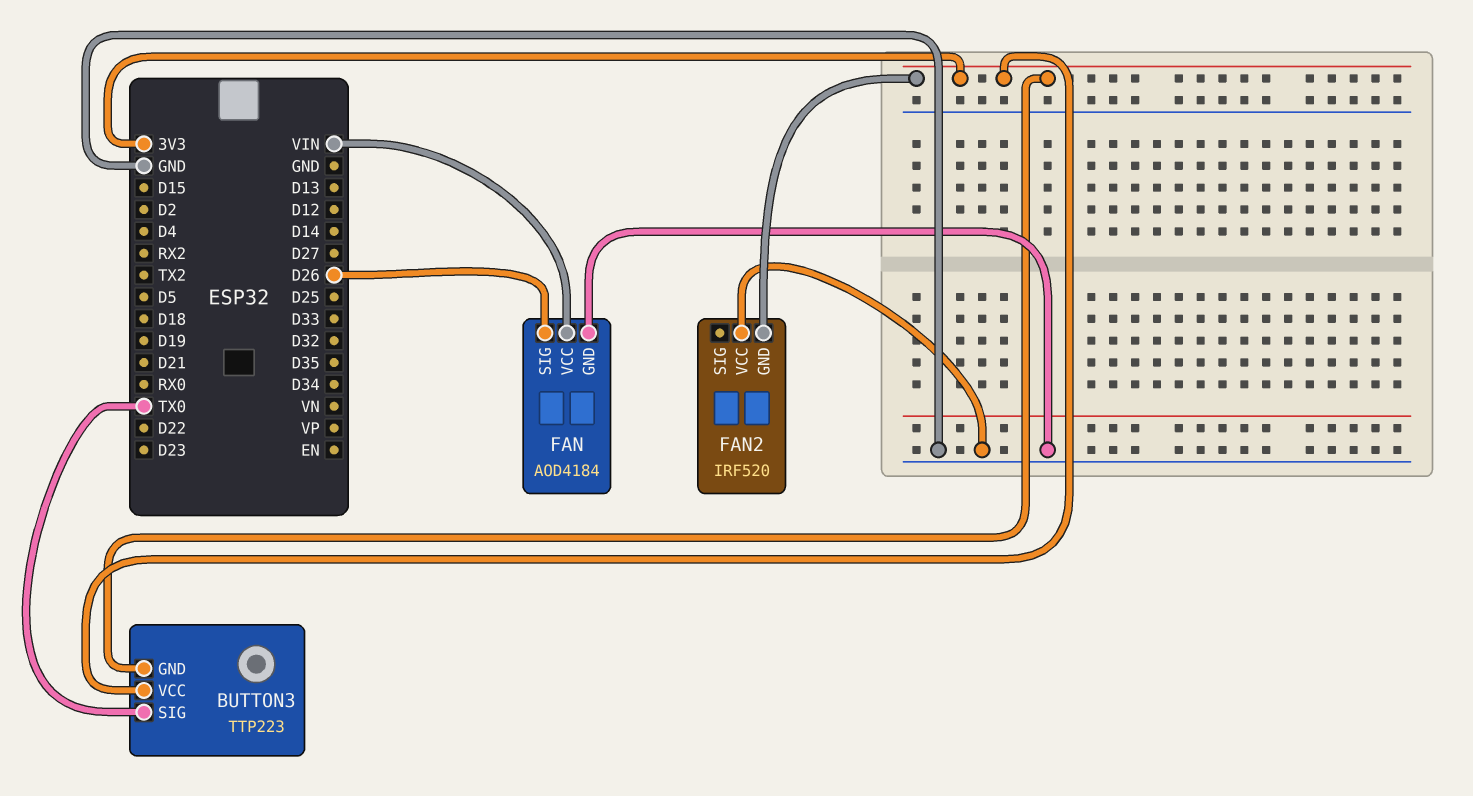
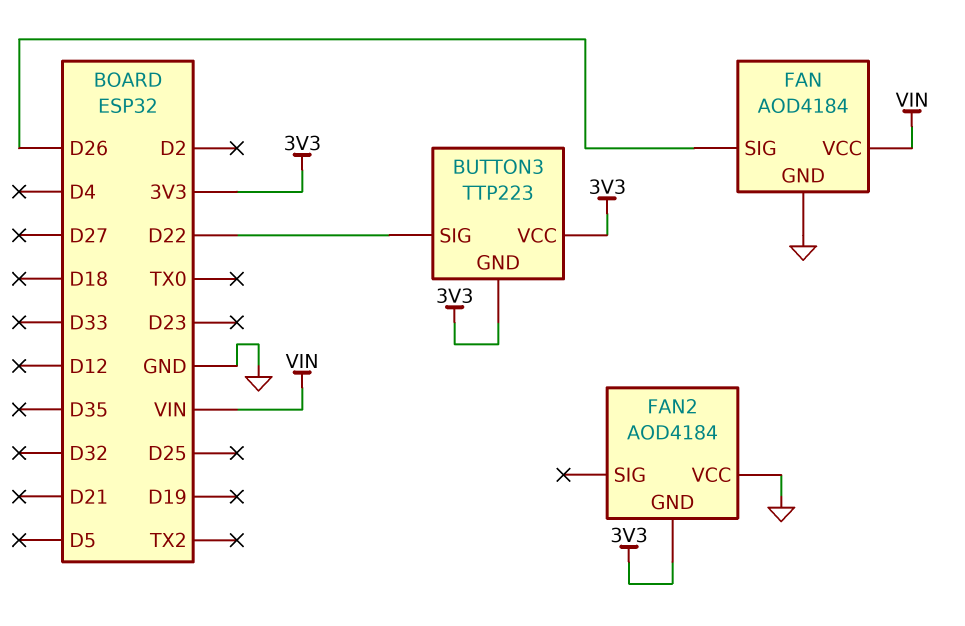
BUTTON3 pin SIG: TX0 -> D22
FAN2: IRF520 -> AOD4184

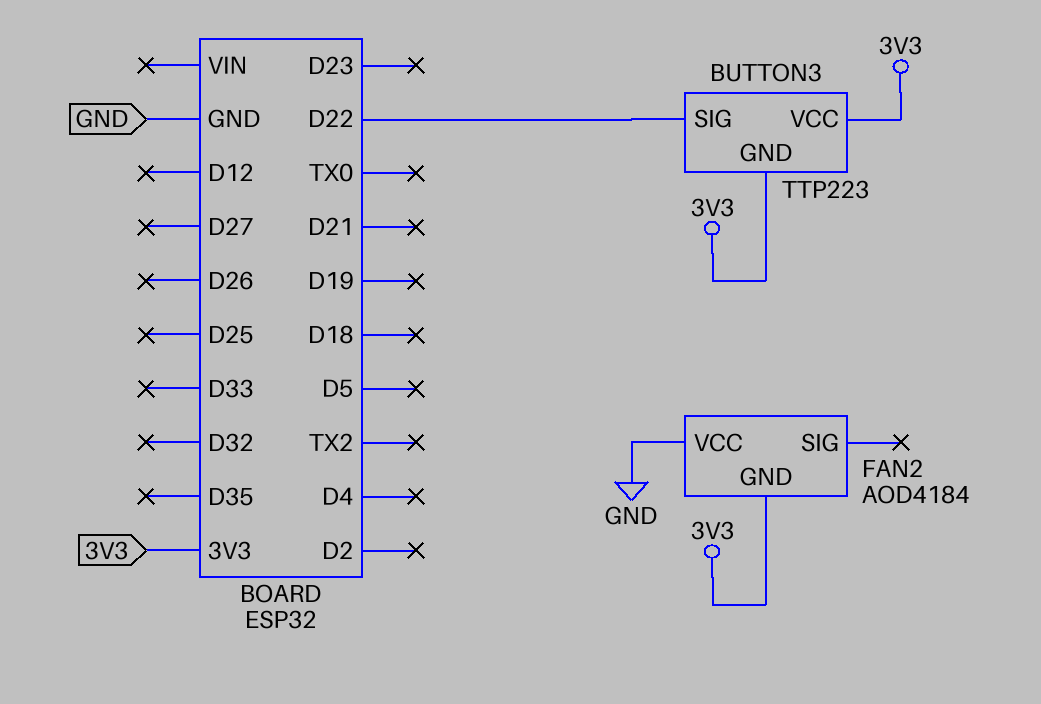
FAN: AOD4184 -> none
FAN pin GND: GND -> none
FAN pin SIG: D26 -> none
FAN pin VCC: VIN -> none

